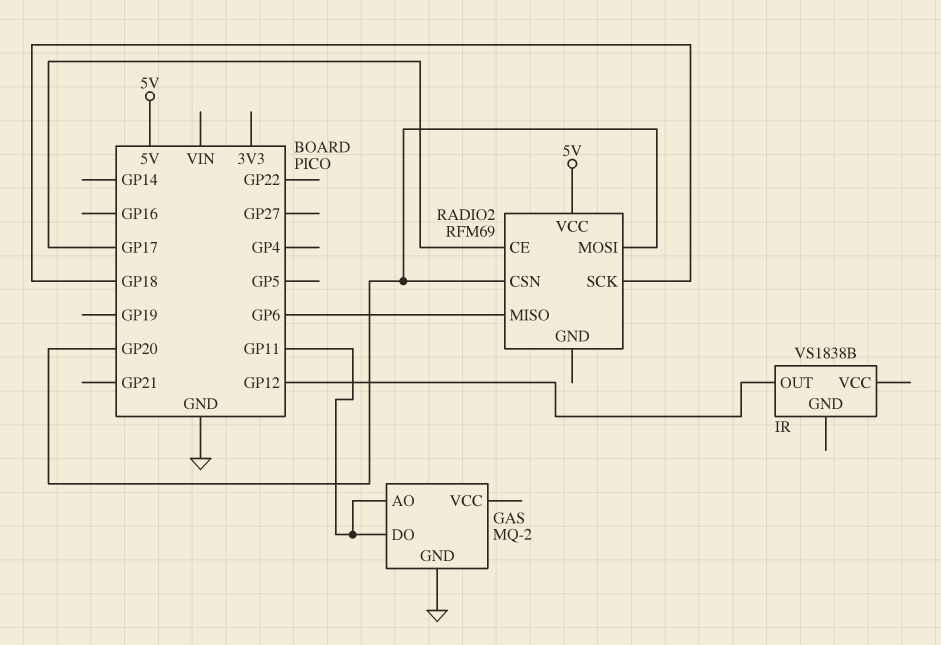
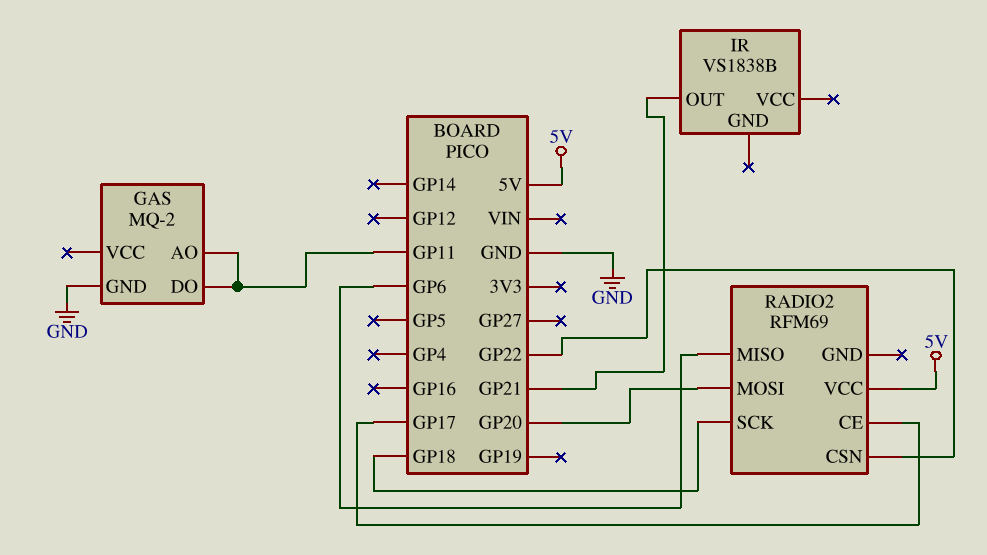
IR pin OUT: GP12 -> GP21
RADIO2 pin CSN: GP20 -> GP22

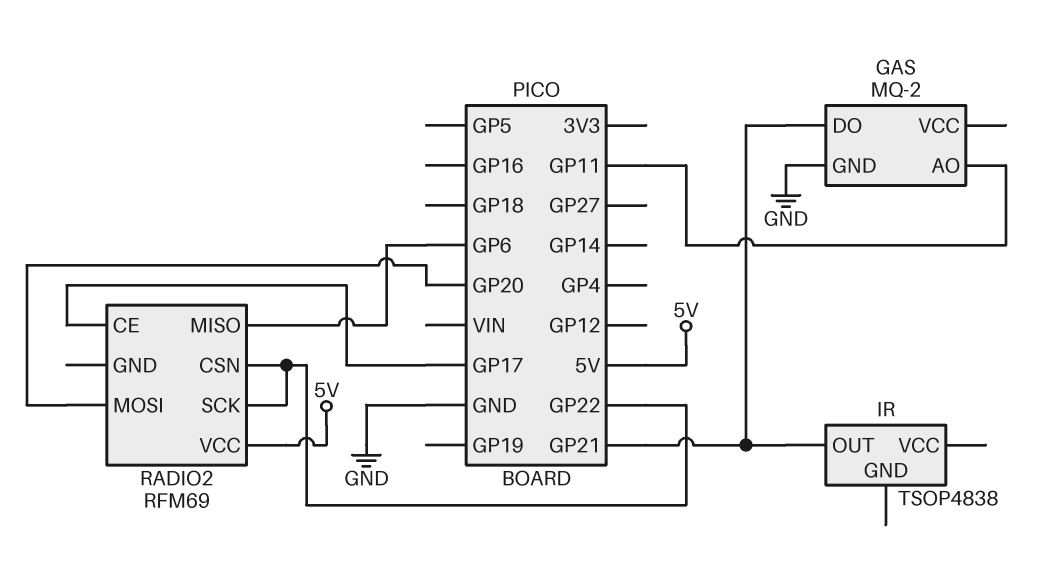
GAS pin DO: GP11 -> GP21
IR: VS1838B -> TSOP4838
RADIO2 pin SCK: GP18 -> GP22

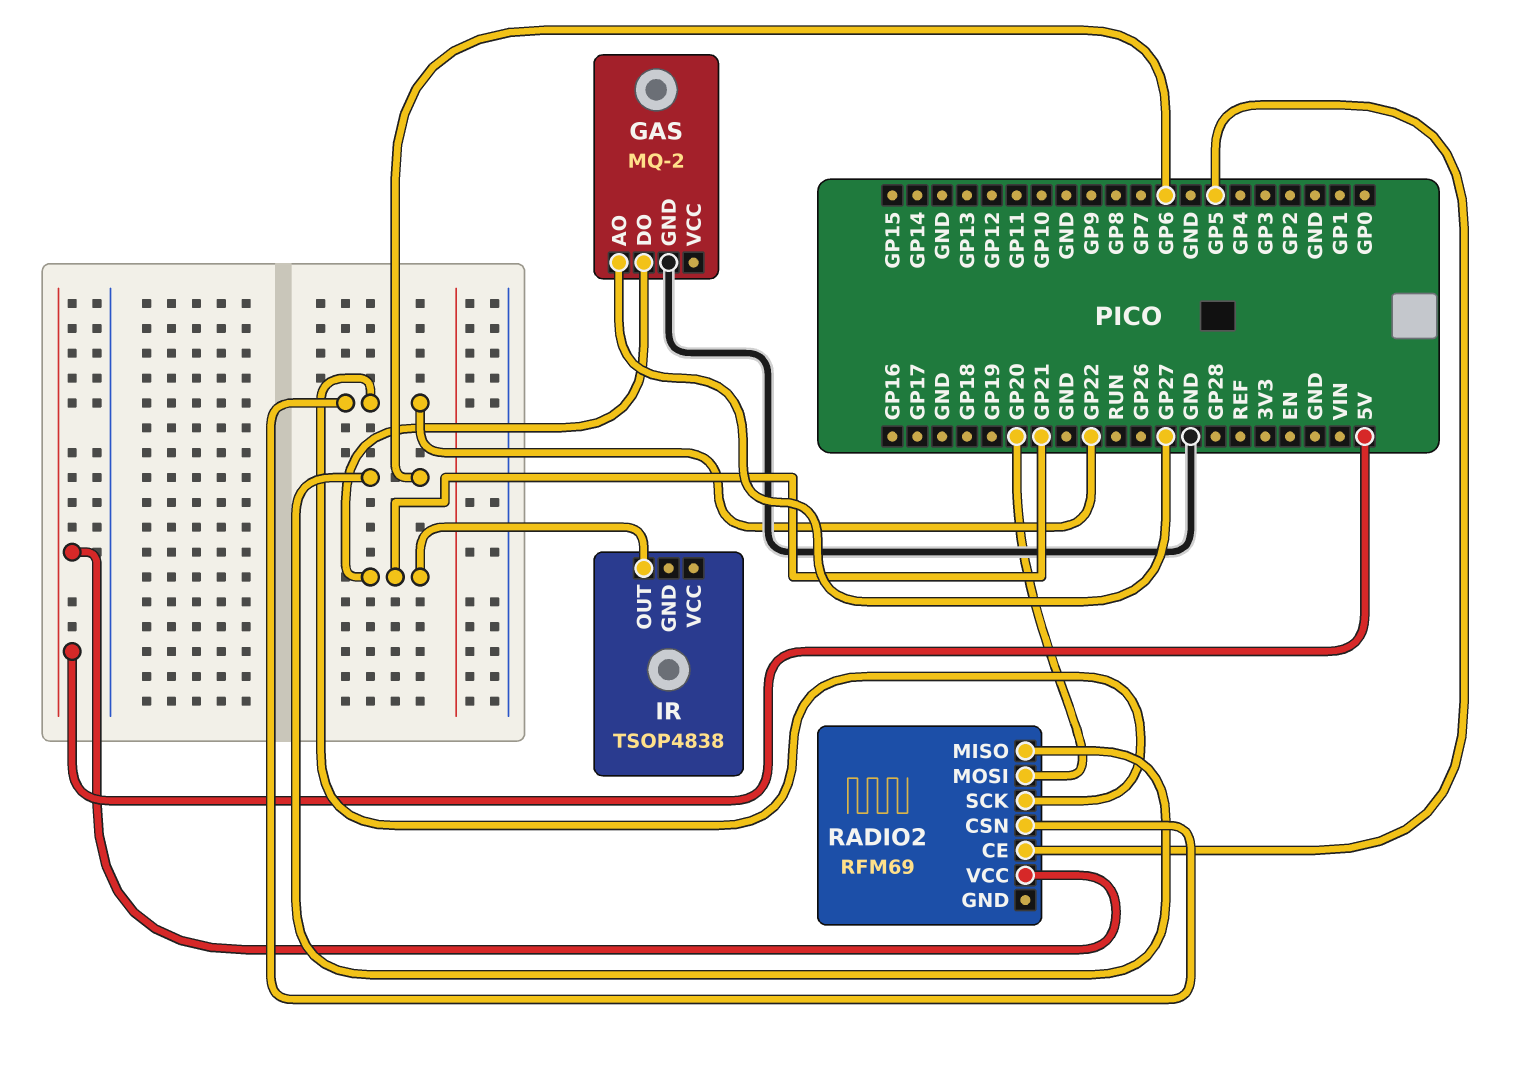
GAS pin AO: GP11 -> GP27
RADIO2 pin CE: GP17 -> GP5

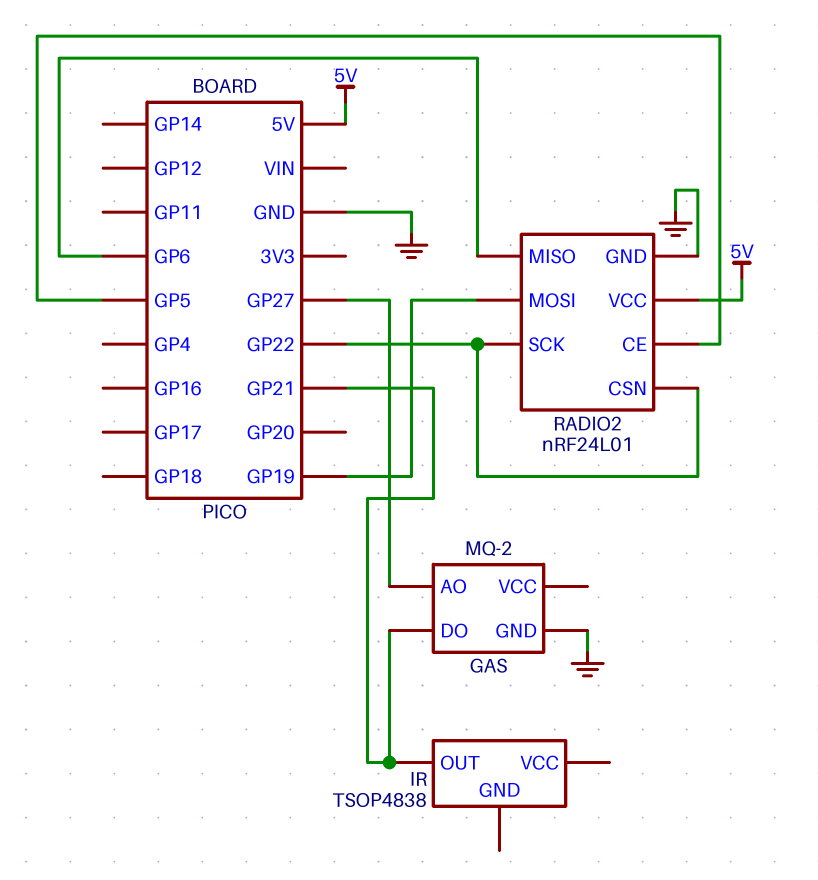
RADIO2: RFM69 -> nRF24L01
RADIO2 pin GND: none -> GND
RADIO2 pin MOSI: GP20 -> GP19

